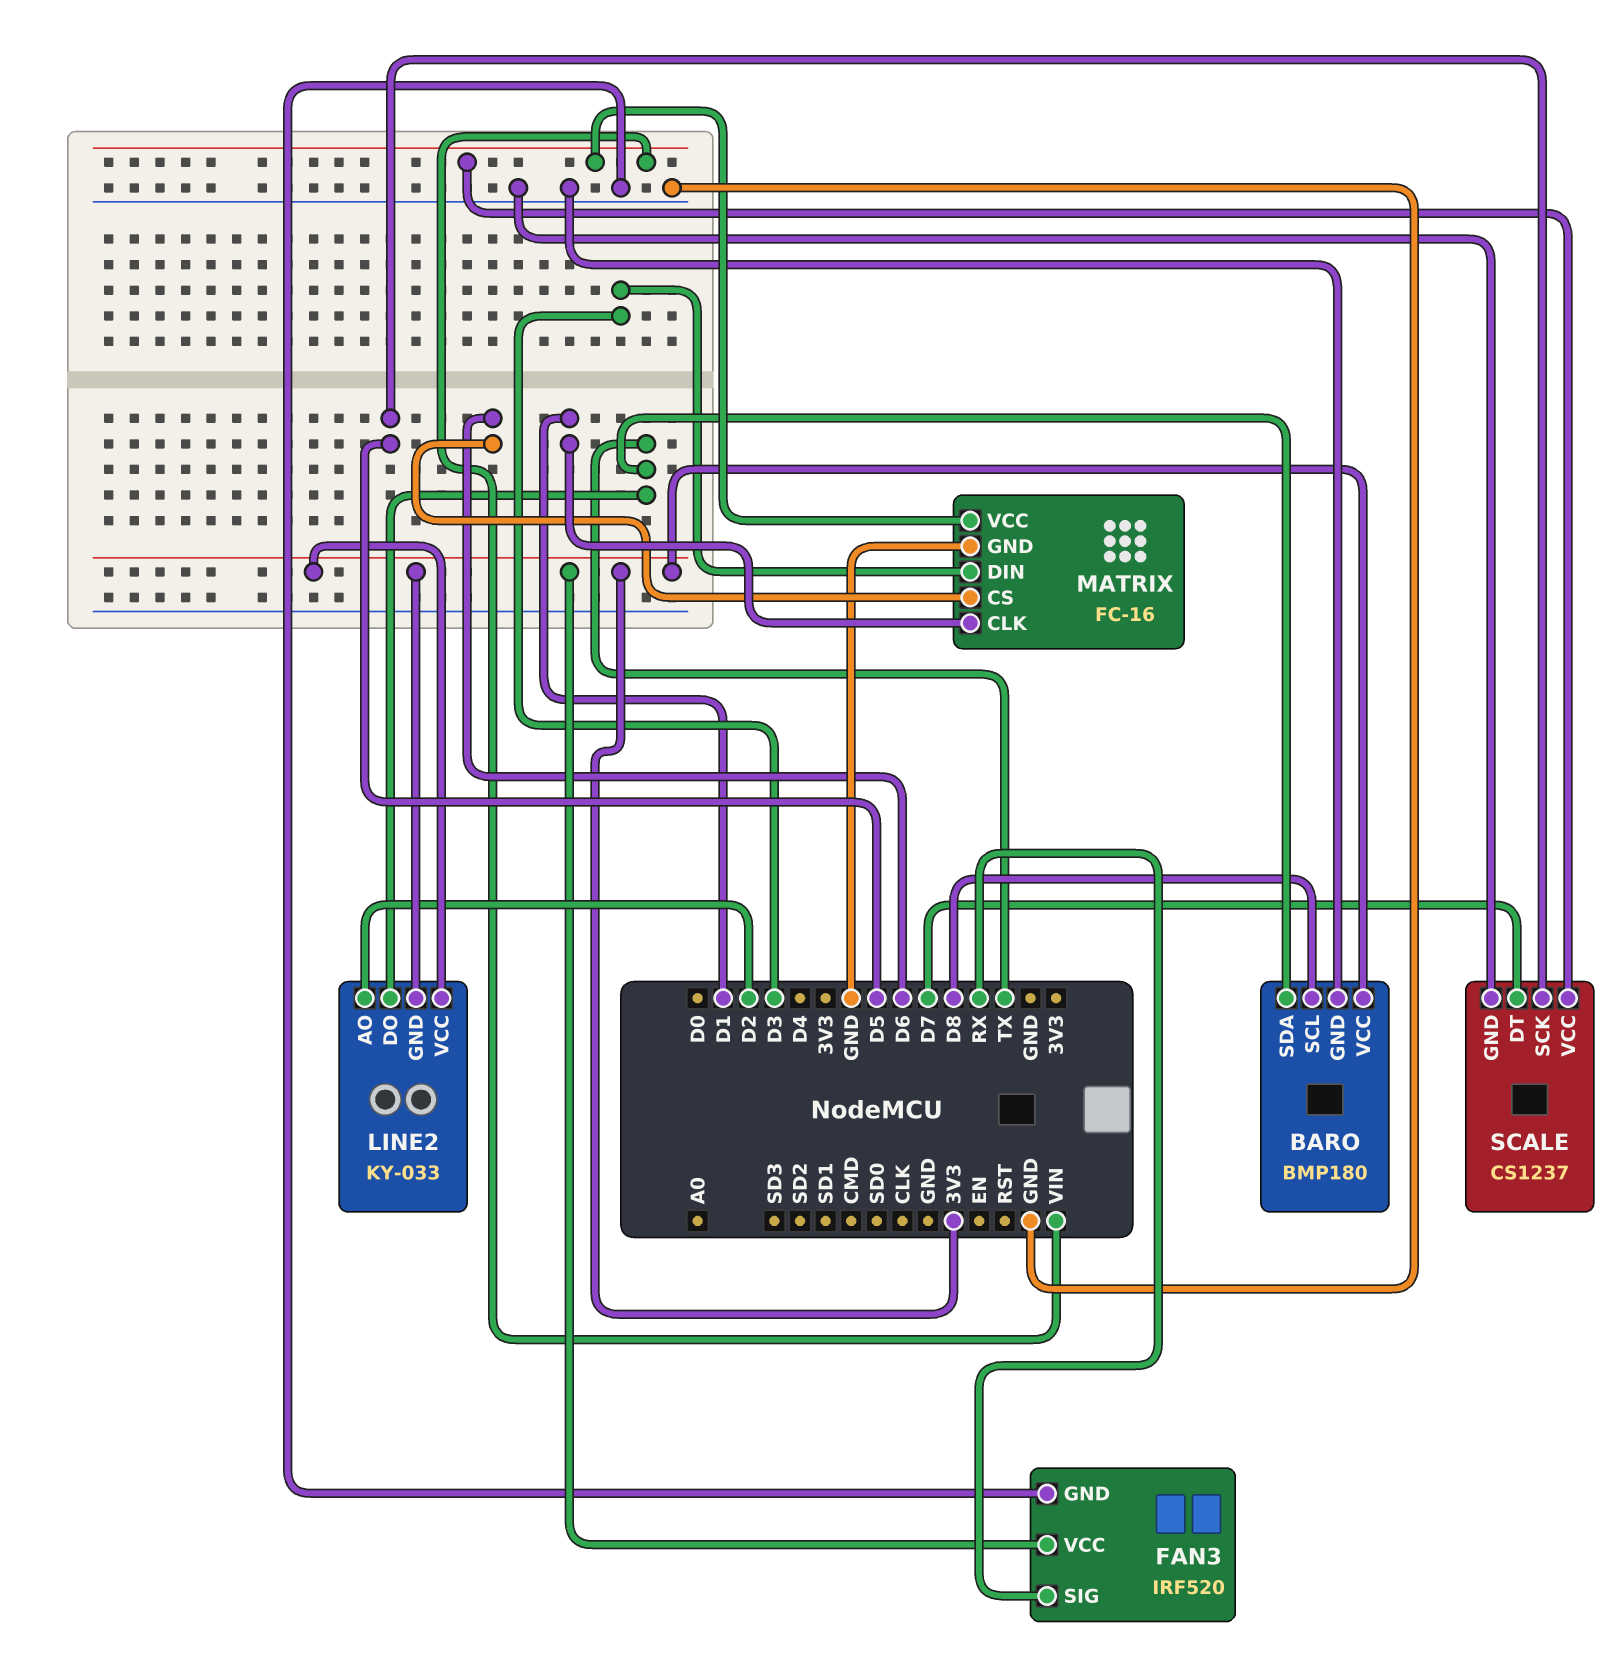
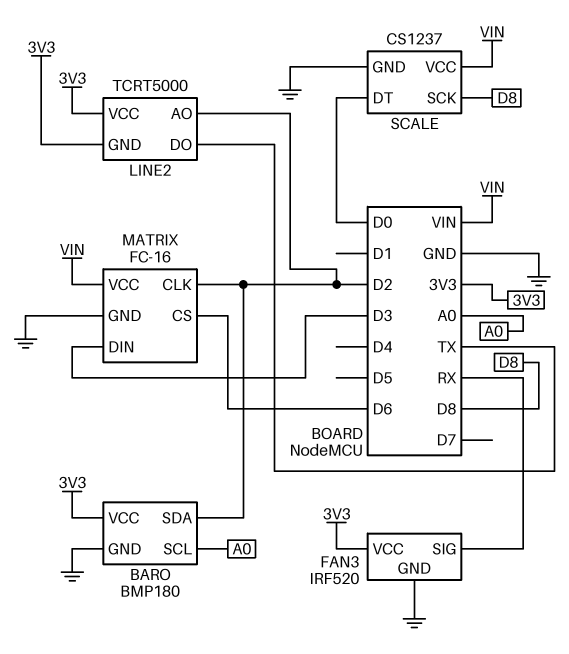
BARO pin SCL: D8 -> A0
BARO pin SDA: TX -> D2
LINE2: KY-033 -> TCRT5000
MATRIX pin CLK: D1 -> D2
SCALE pin DT: D7 -> D0
SCALE pin SCK: D5 -> D8

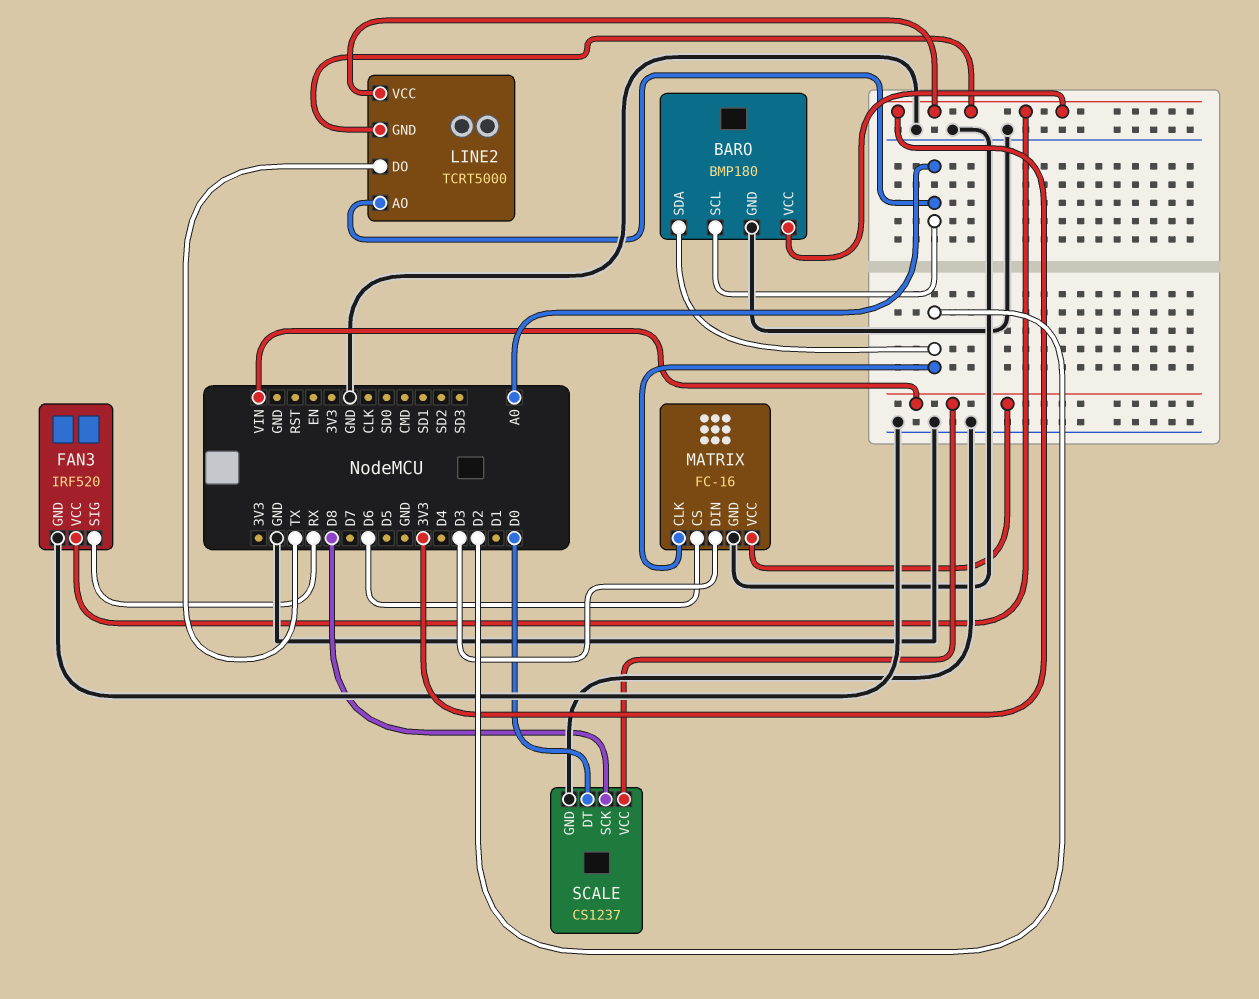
LINE2 pin AO: D2 -> A0

